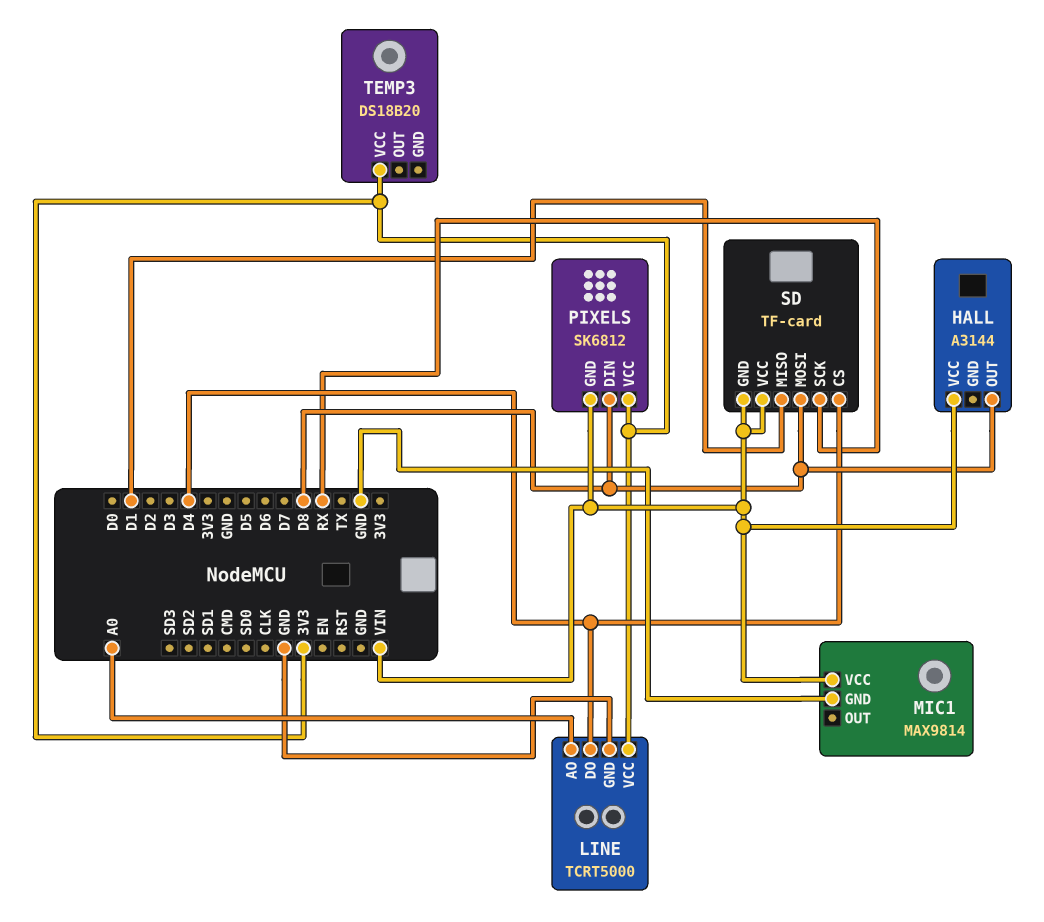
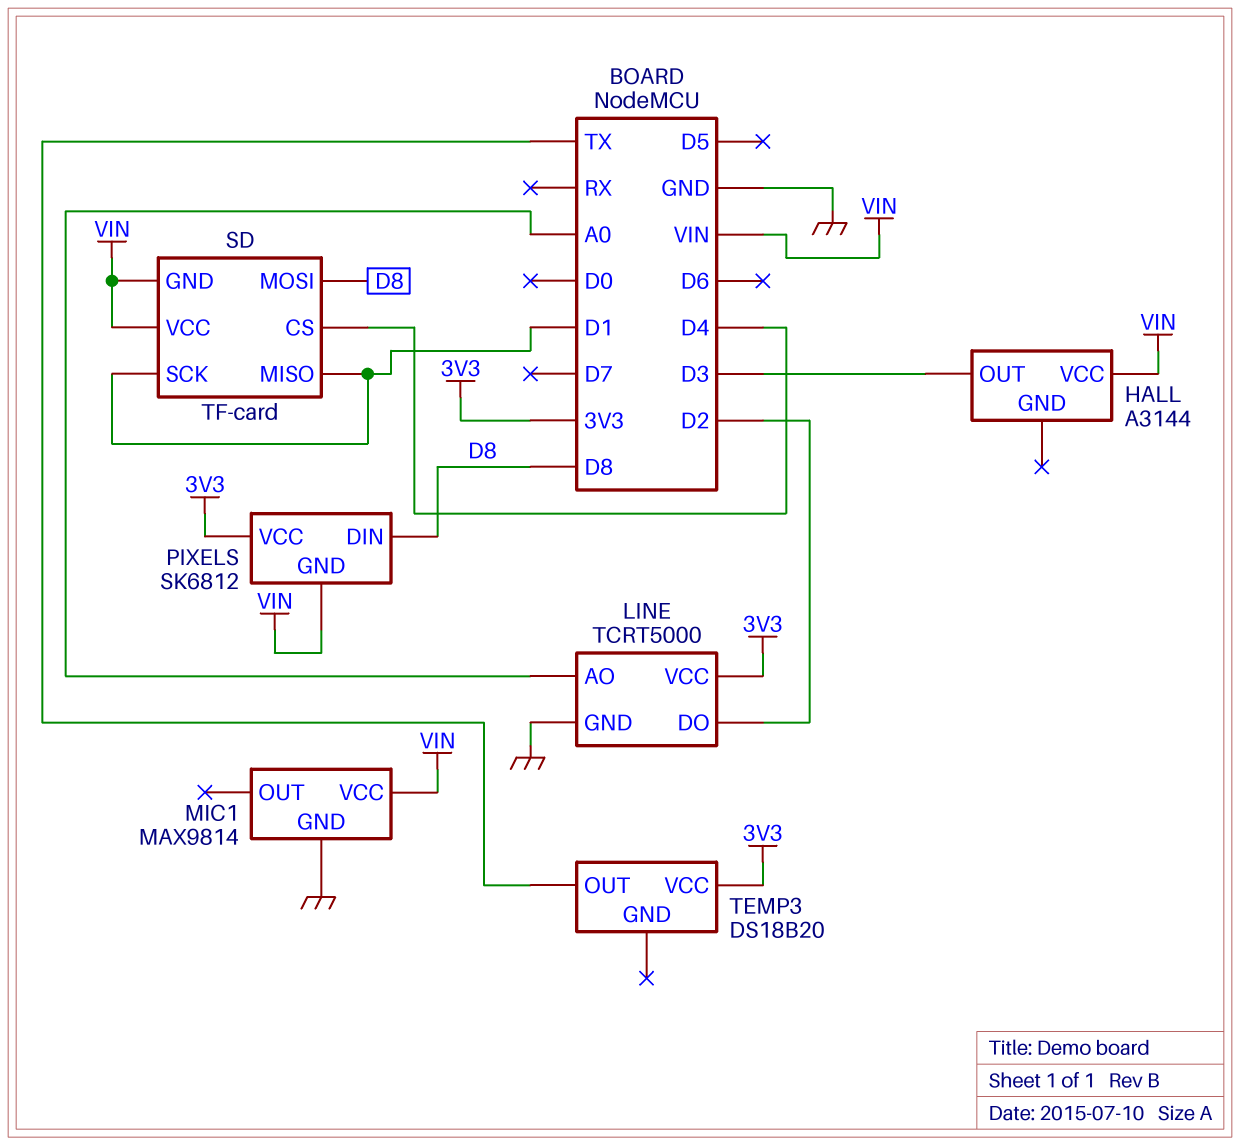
HALL pin OUT: D8 -> D3
LINE pin DO: D4 -> D2
SD pin SCK: RX -> D1
TEMP3 pin OUT: none -> TX

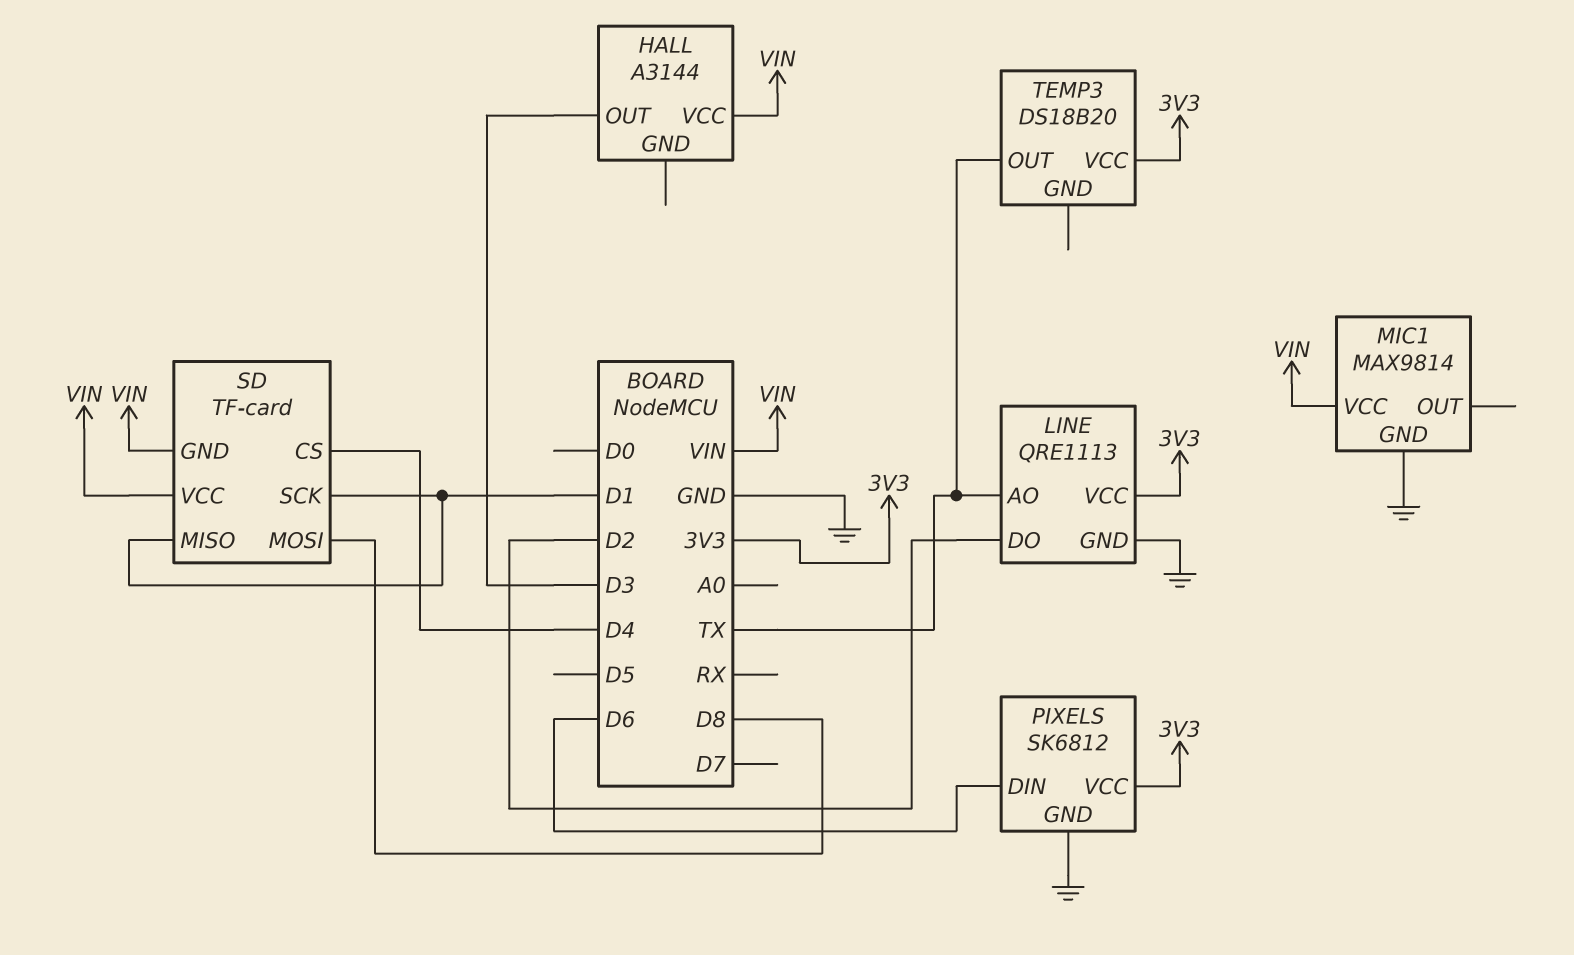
LINE: TCRT5000 -> QRE1113
LINE pin AO: A0 -> TX
PIXELS pin DIN: D8 -> D6
PIXELS pin GND: VIN -> GND

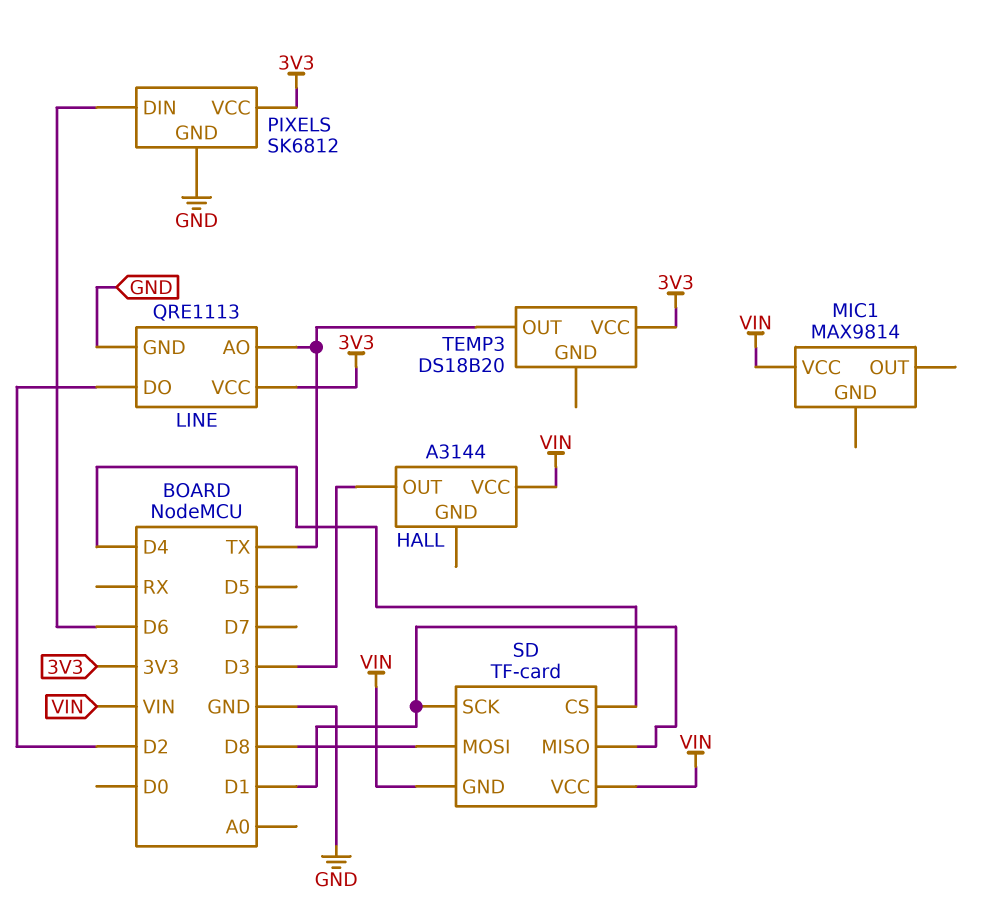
MIC1 pin GND: GND -> none

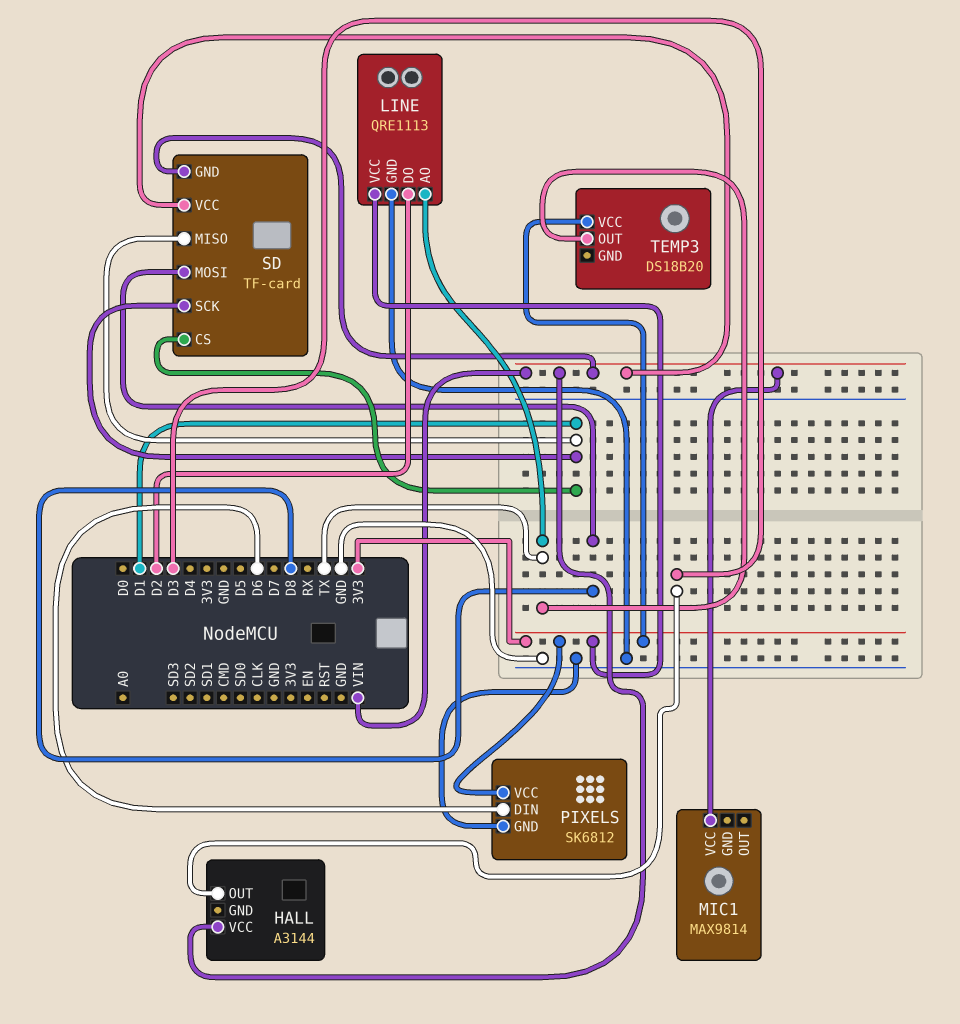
SD pin CS: D4 -> D1

